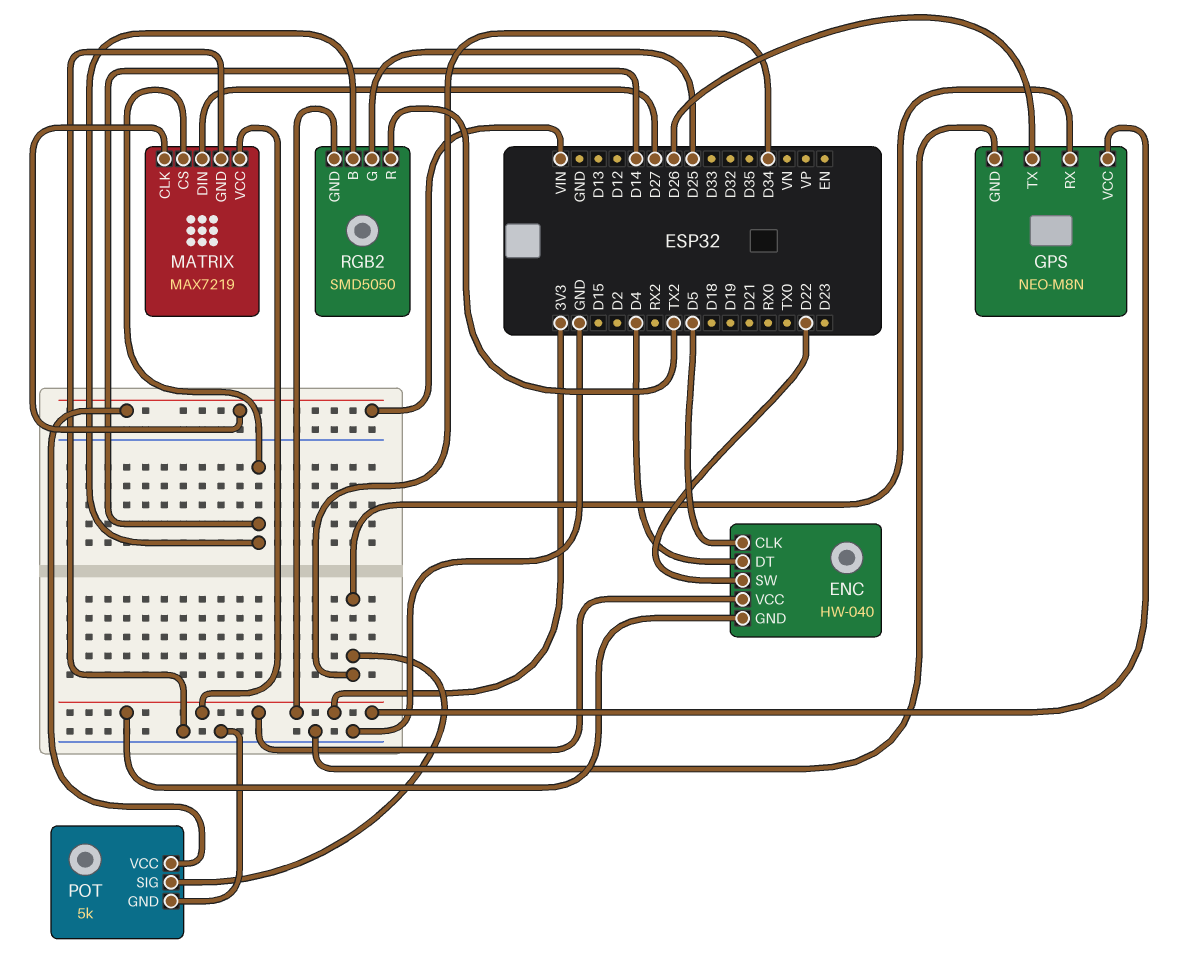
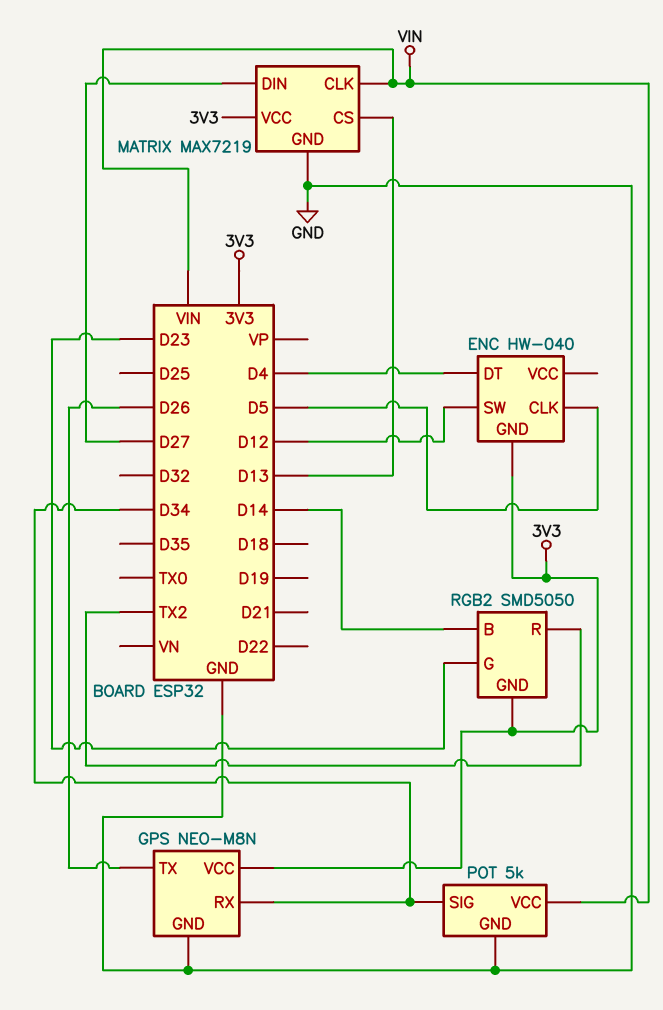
ENC pin SW: D22 -> D12
ENC pin VCC: 3V3 -> none
MATRIX pin CS: D14 -> D13
RGB2 pin G: D25 -> D23

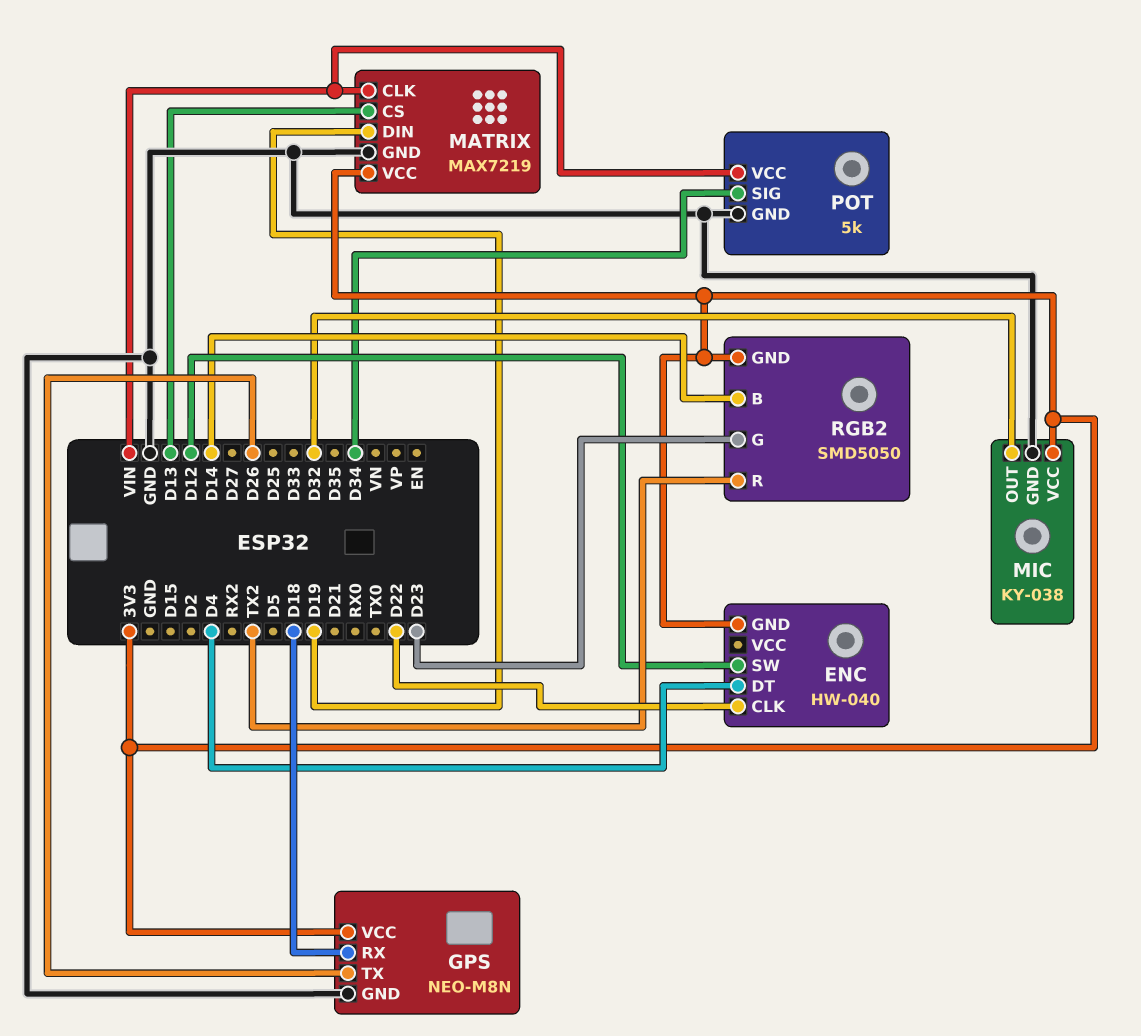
ENC pin CLK: D5 -> D22
GPS pin RX: D34 -> D18
MATRIX pin DIN: D27 -> D19
MIC: none -> KY-038
MIC pin GND: none -> GND
MIC pin OUT: none -> D32
MIC pin VCC: none -> 3V3

